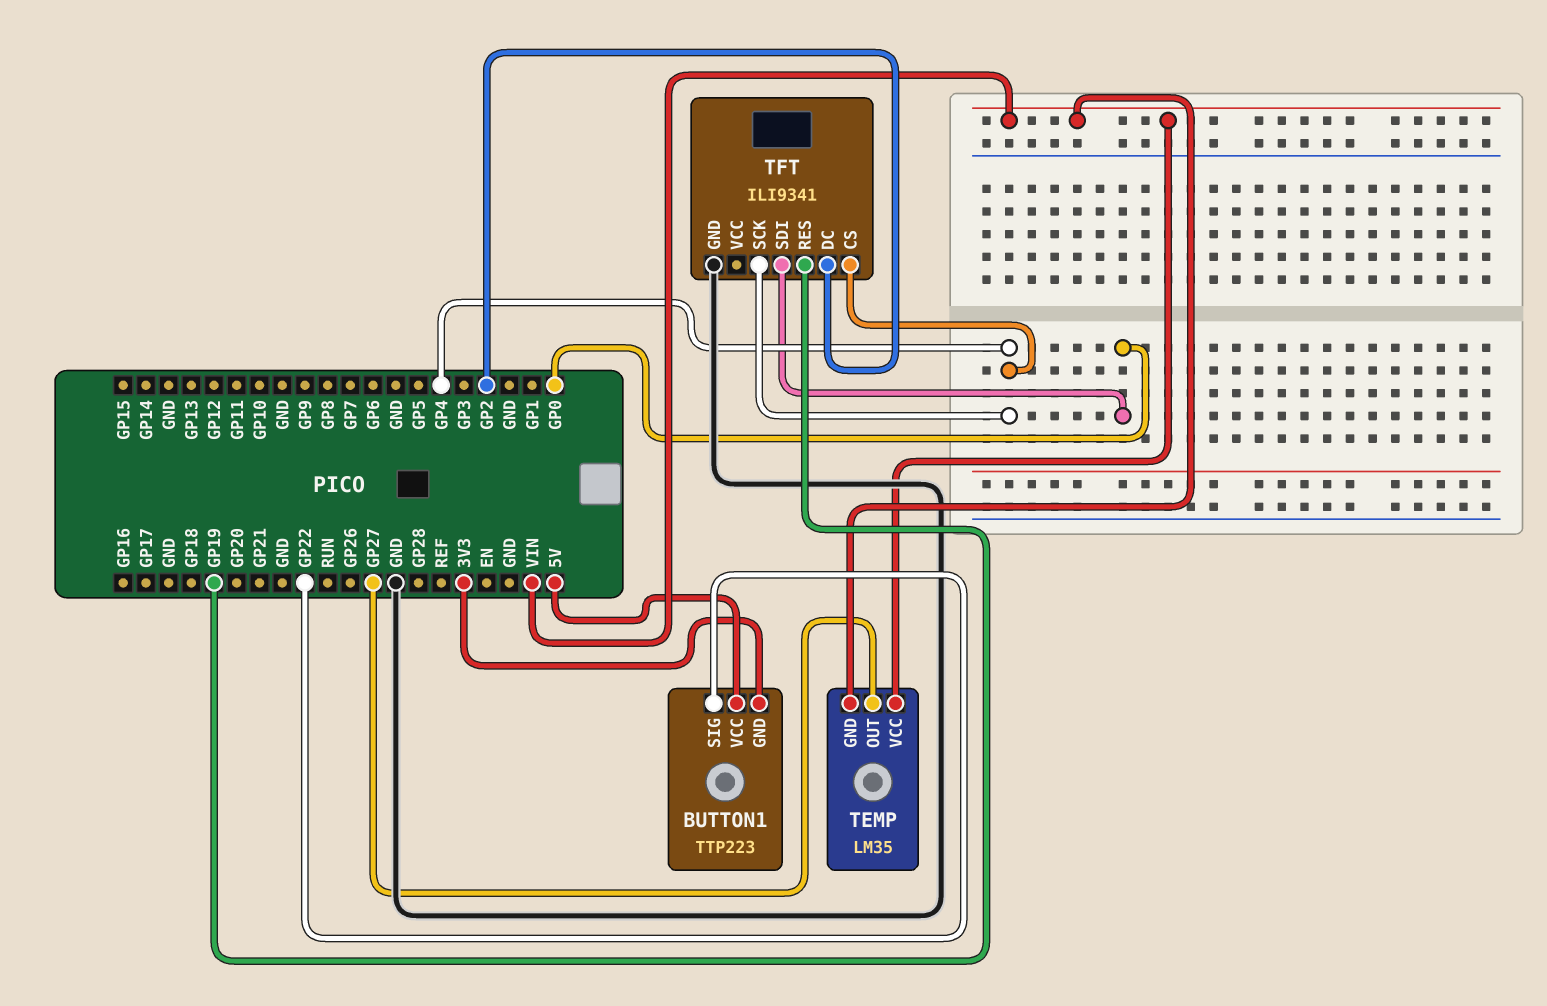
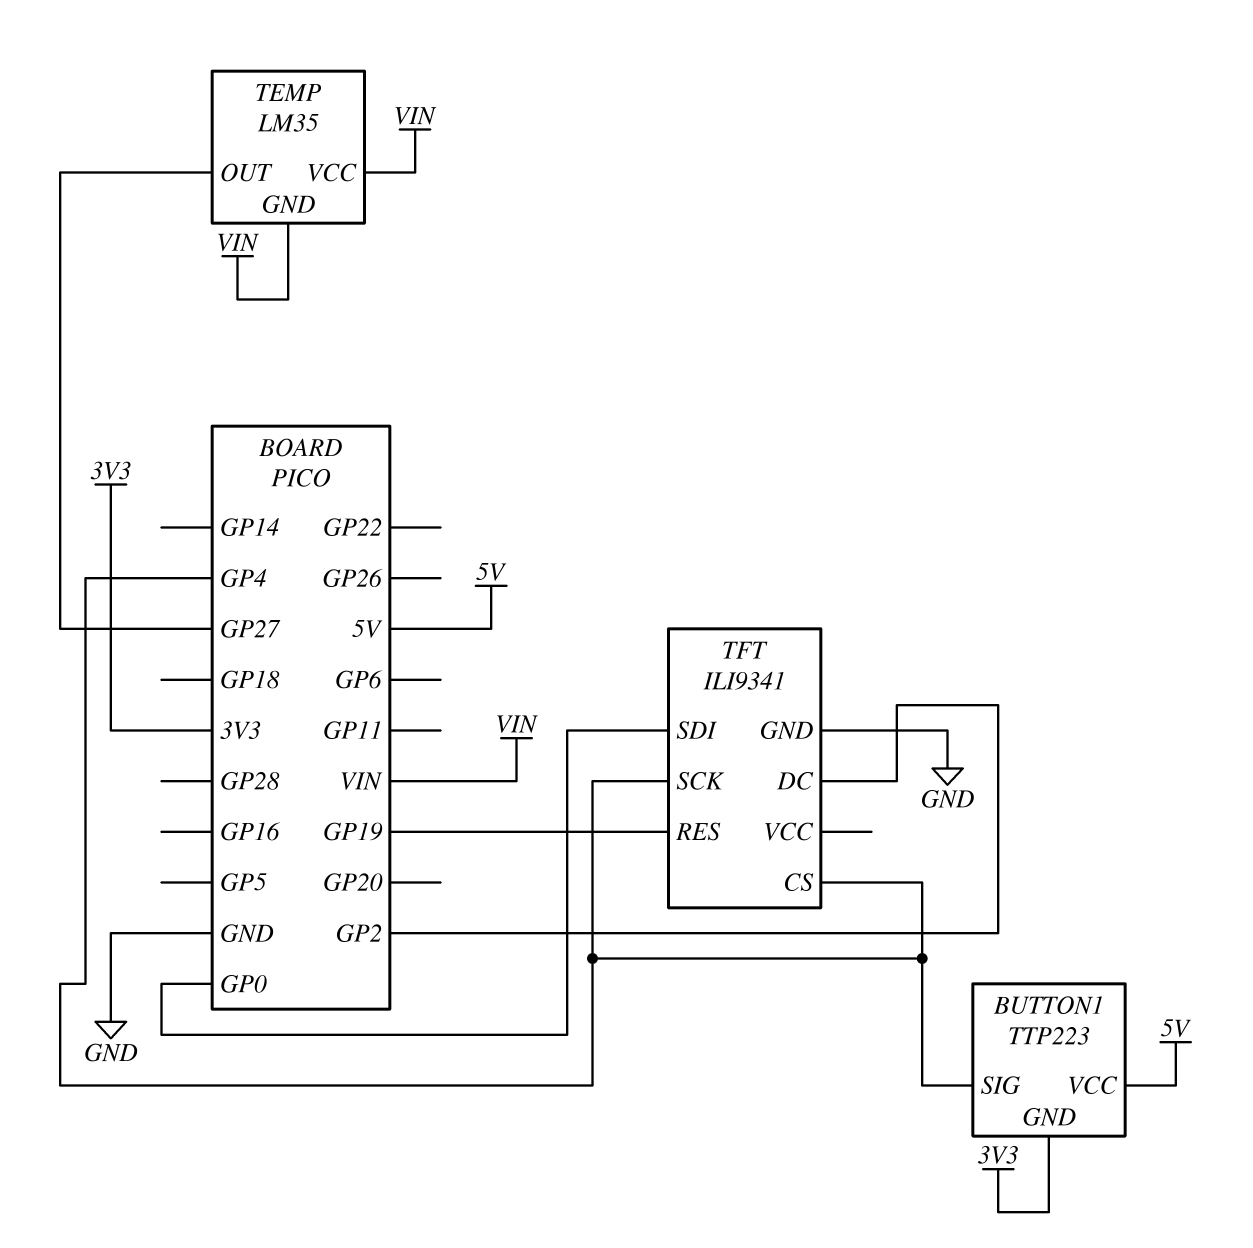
BUTTON1 pin SIG: GP22 -> GP4

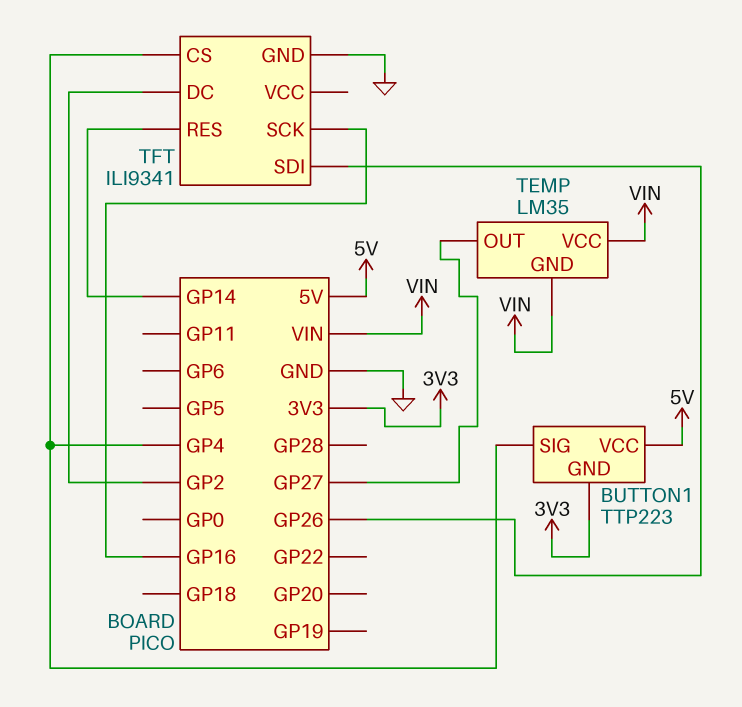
TFT pin RES: GP19 -> GP14
TFT pin SCK: GP4 -> GP16
TFT pin SDI: GP0 -> GP26

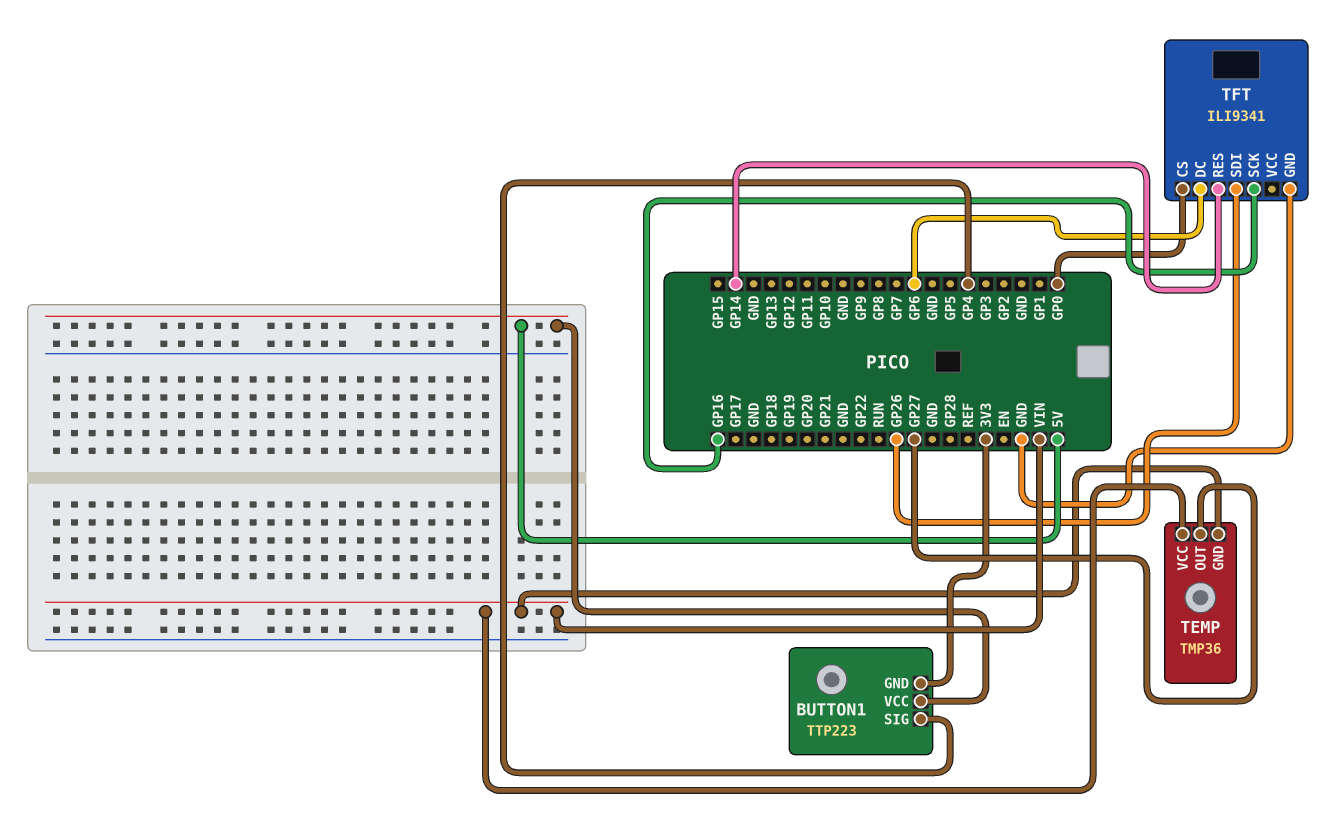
TEMP: LM35 -> TMP36
TFT pin CS: GP4 -> GP0
TFT pin DC: GP2 -> GP6

